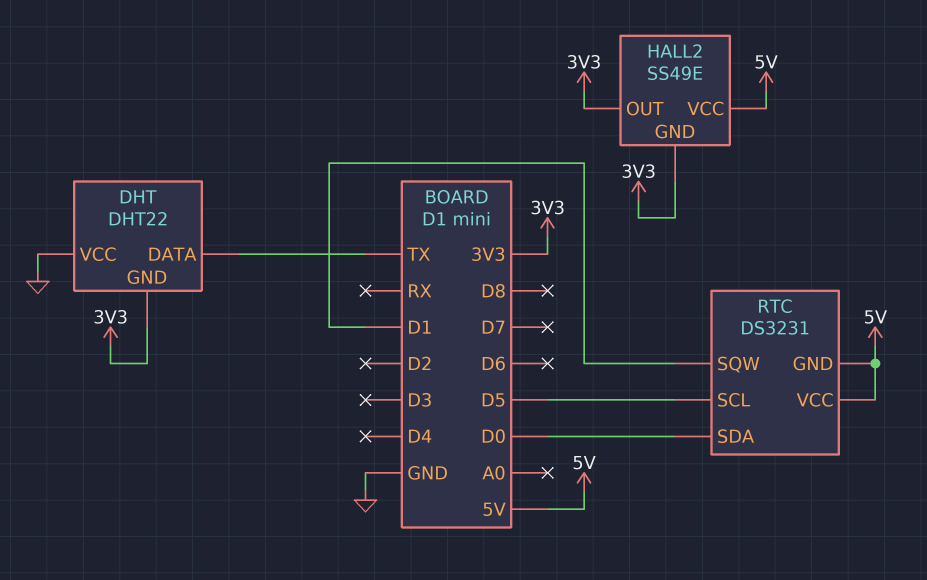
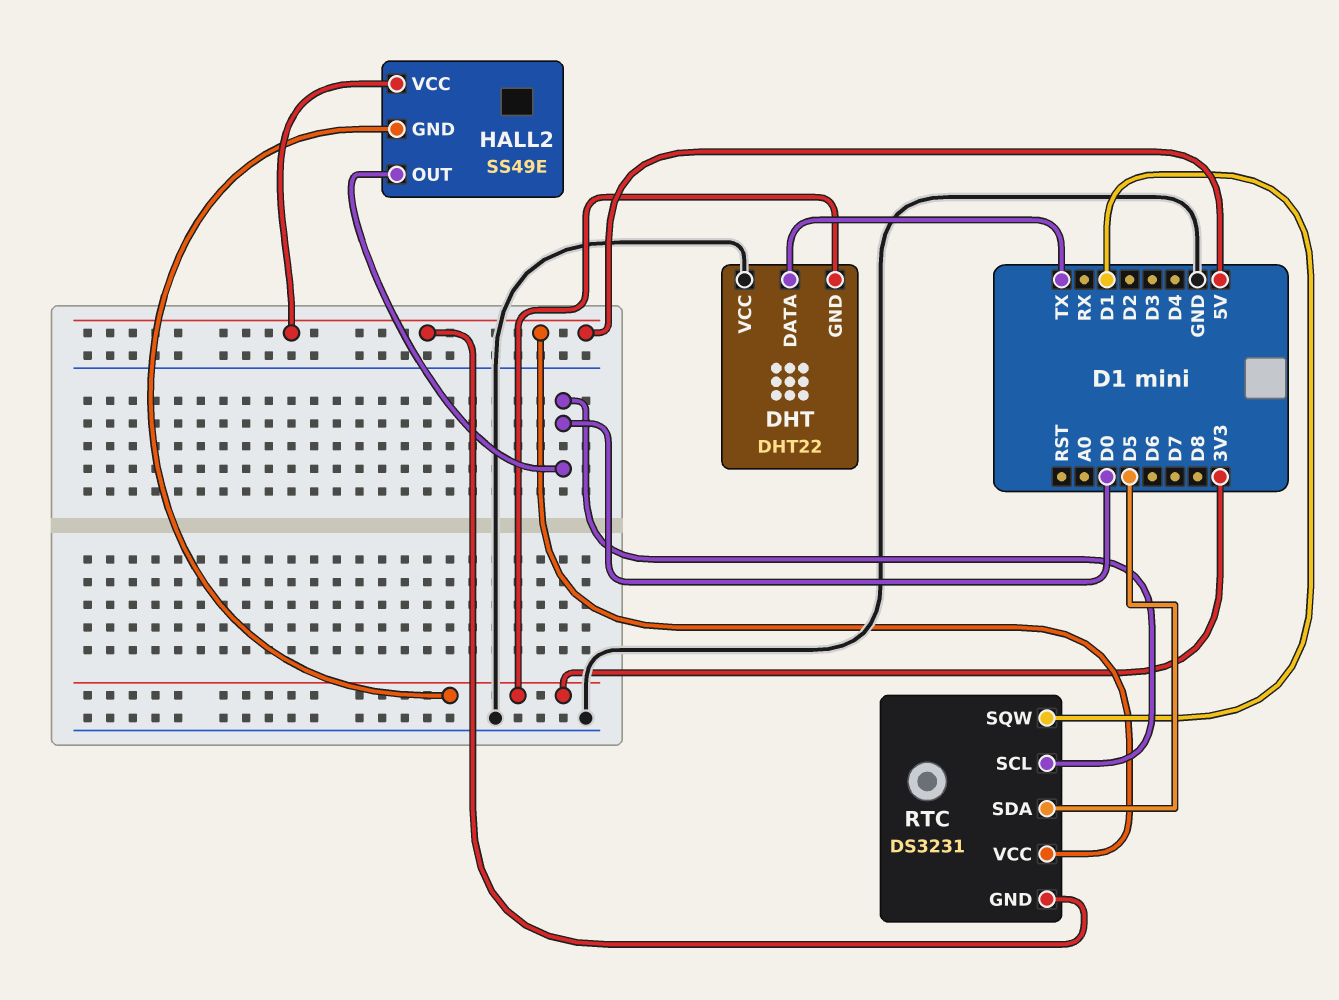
HALL2 pin OUT: 3V3 -> D0
RTC pin SCL: D5 -> D0
RTC pin SDA: D0 -> D5

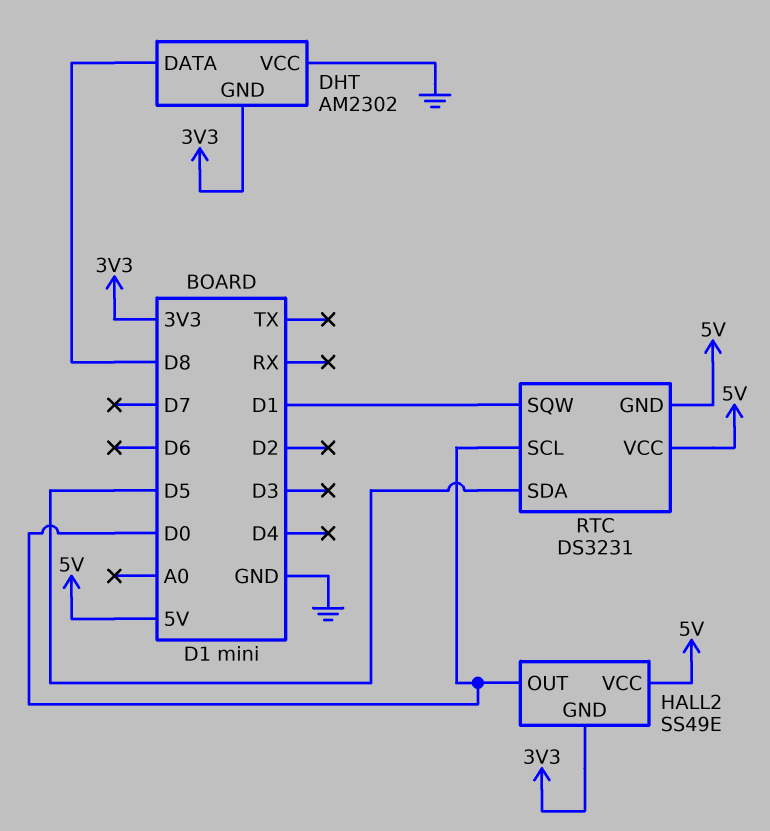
DHT: DHT22 -> AM2302
DHT pin DATA: TX -> D8

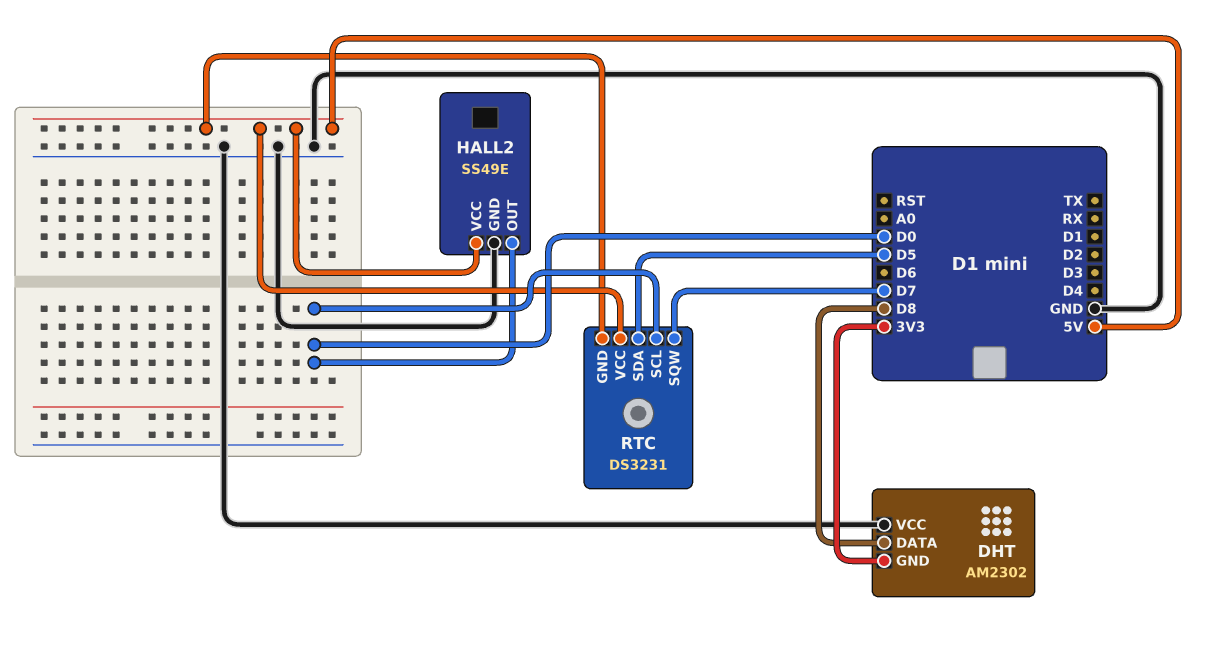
HALL2 pin GND: 3V3 -> GND
RTC pin SQW: D1 -> D7

